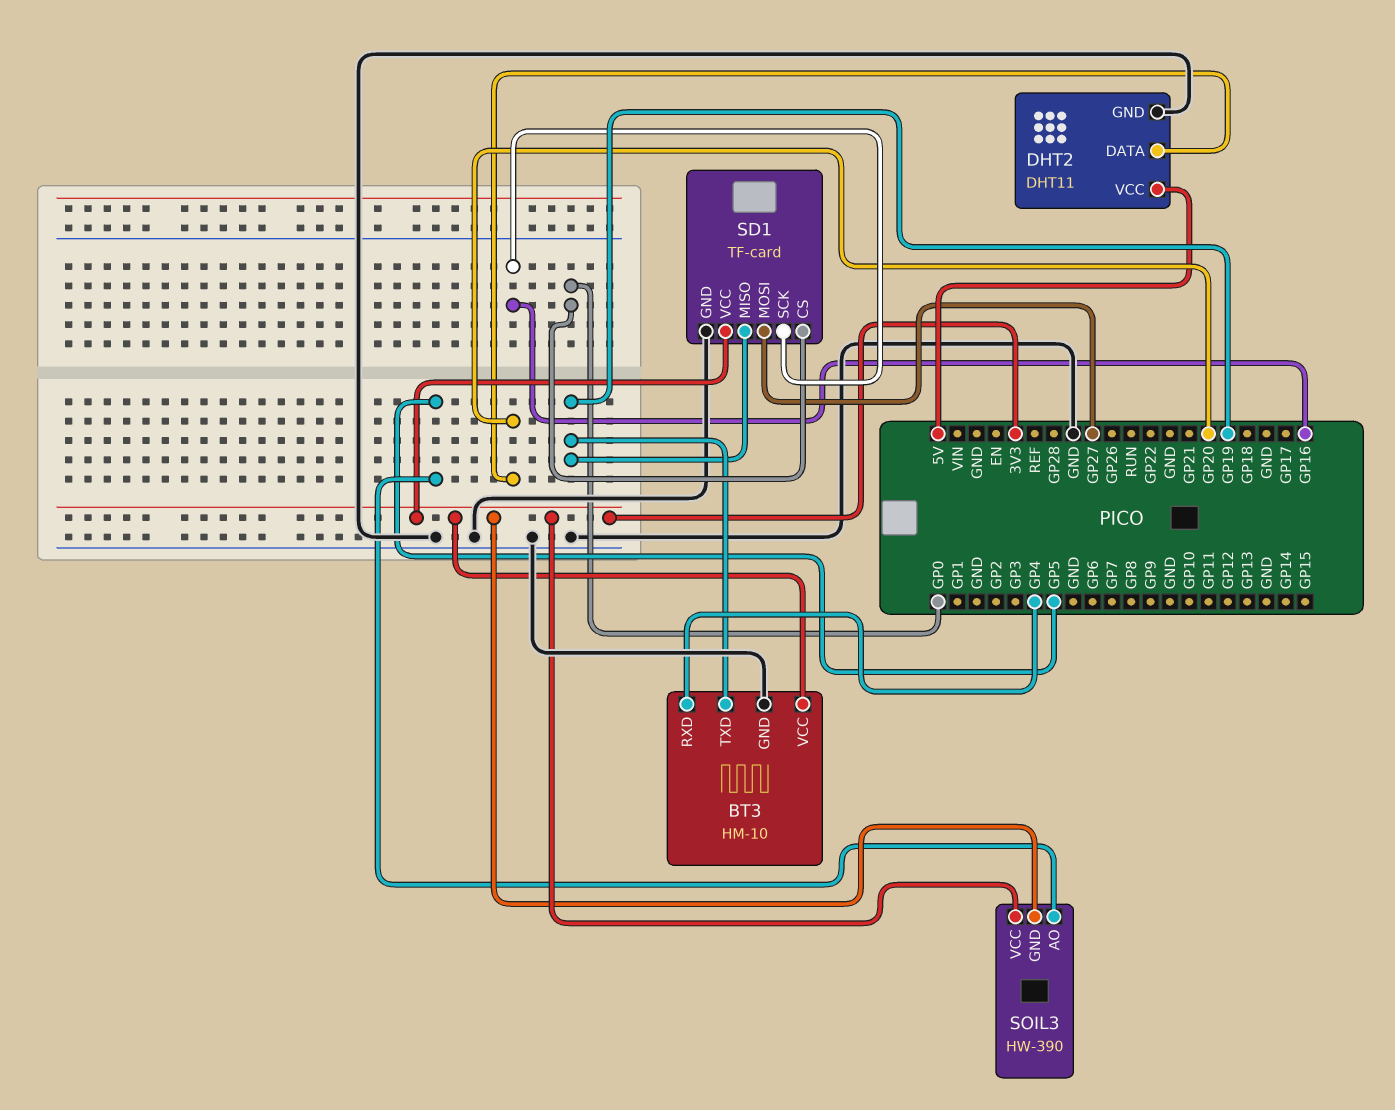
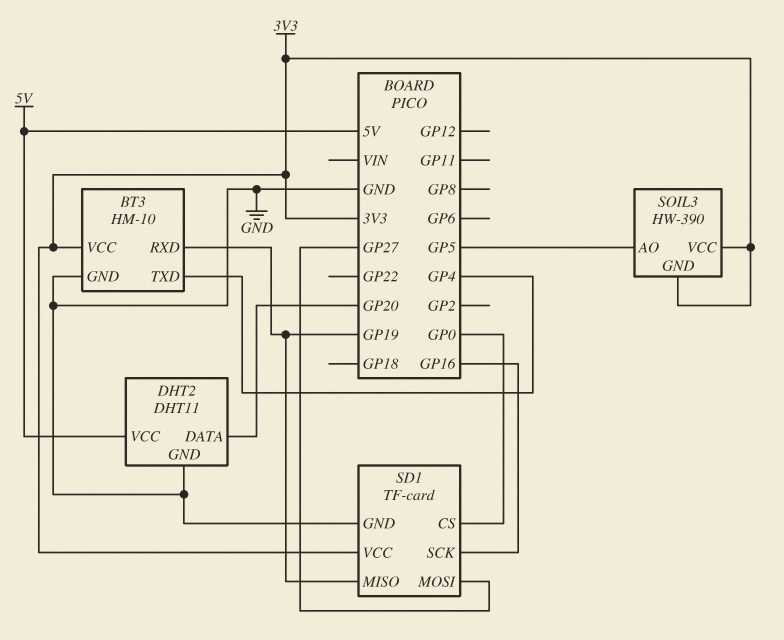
BT3 pin RXD: GP4 -> GP19
BT3 pin TXD: GP19 -> GP4

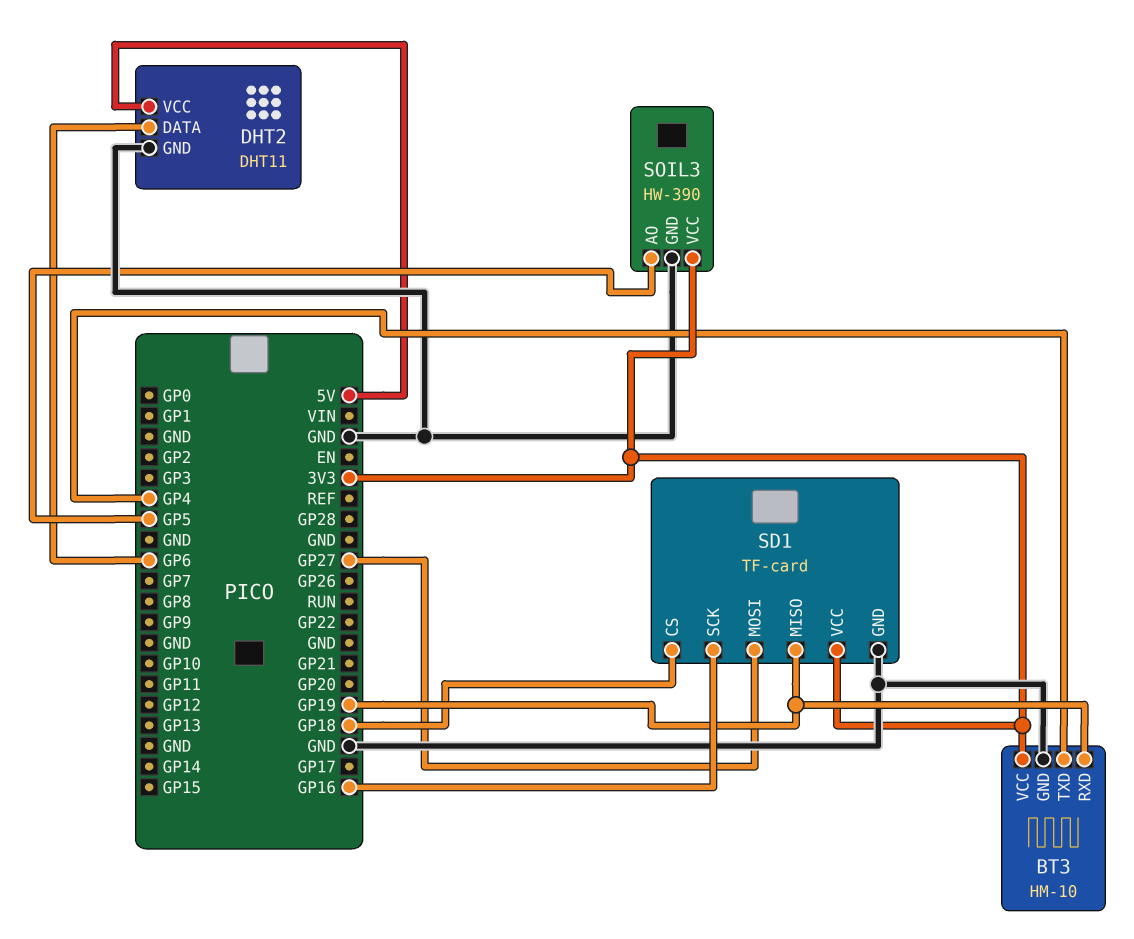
DHT2 pin DATA: GP20 -> GP6
SD1 pin CS: GP0 -> GP18
SOIL3 pin GND: 3V3 -> GND

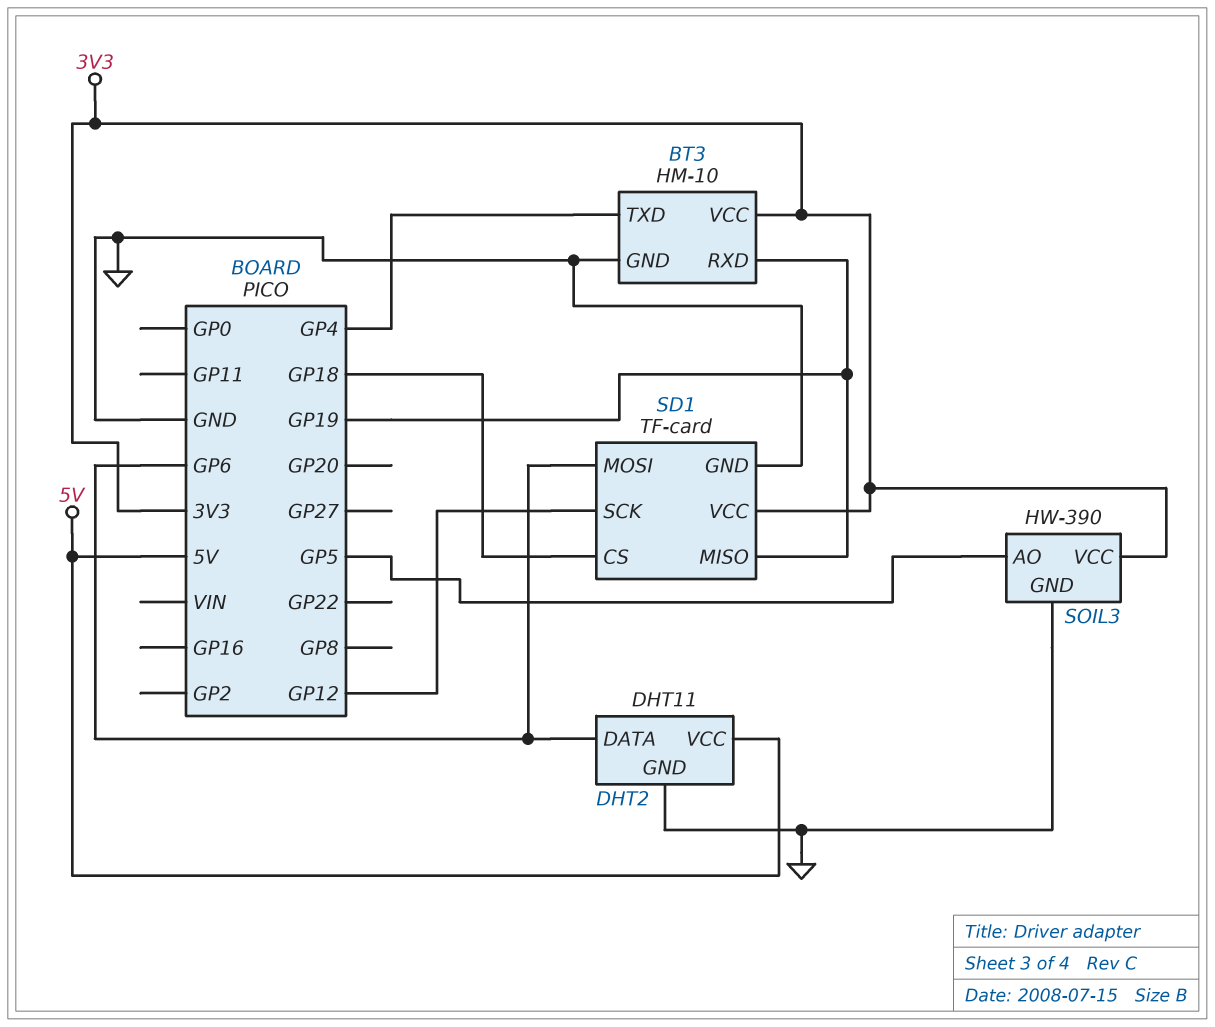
SD1 pin MOSI: GP27 -> GP6
SD1 pin SCK: GP16 -> GP12

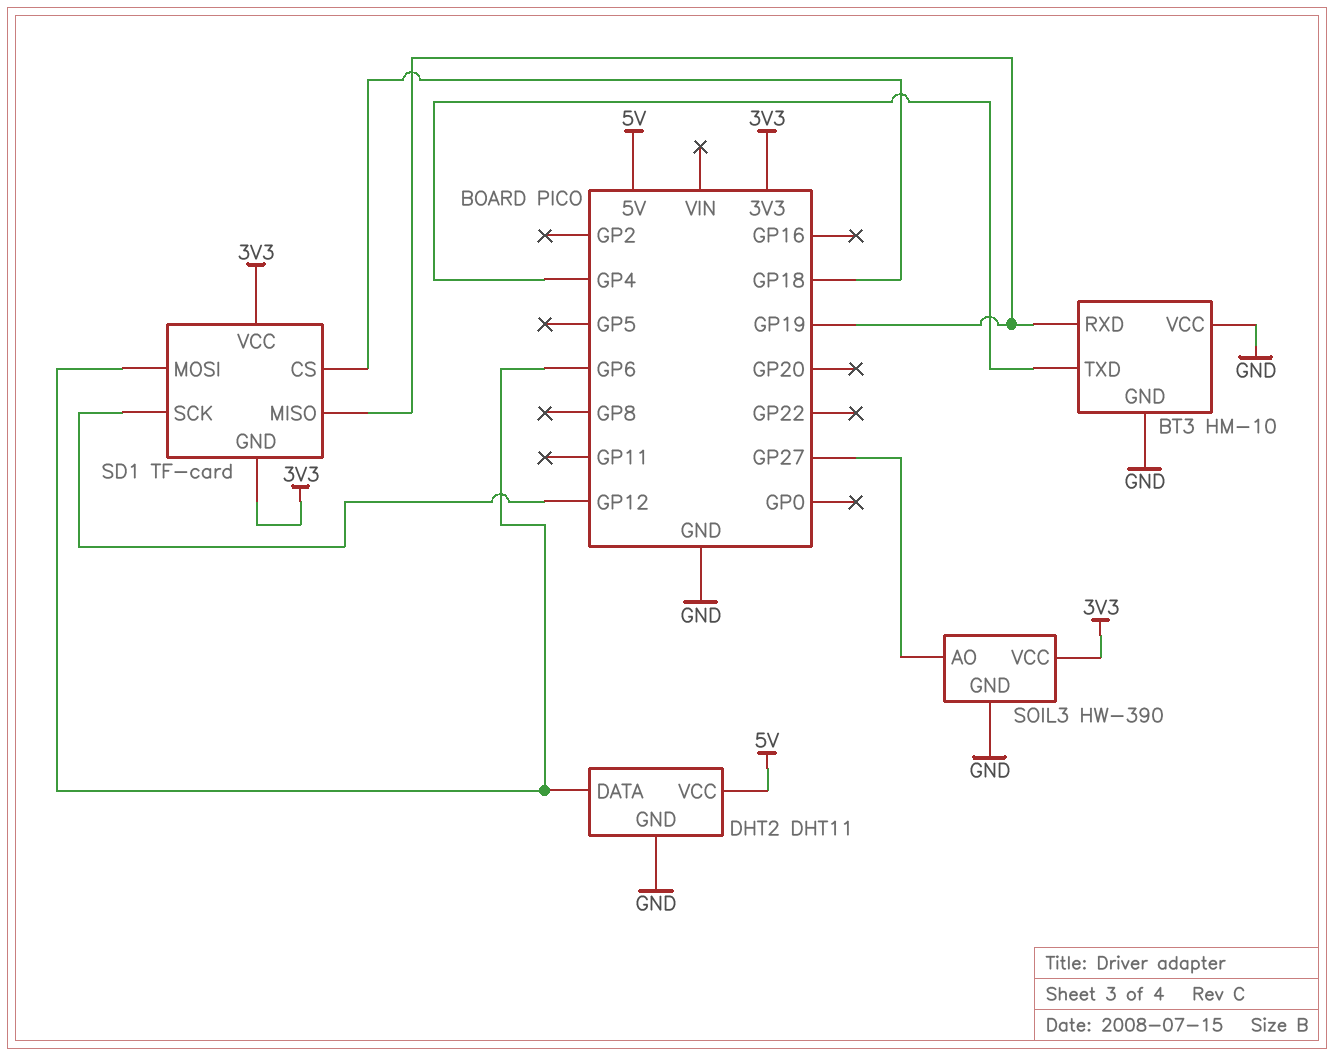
BT3 pin VCC: 3V3 -> GND
SD1 pin GND: GND -> 3V3
SOIL3 pin AO: GP5 -> GP27

